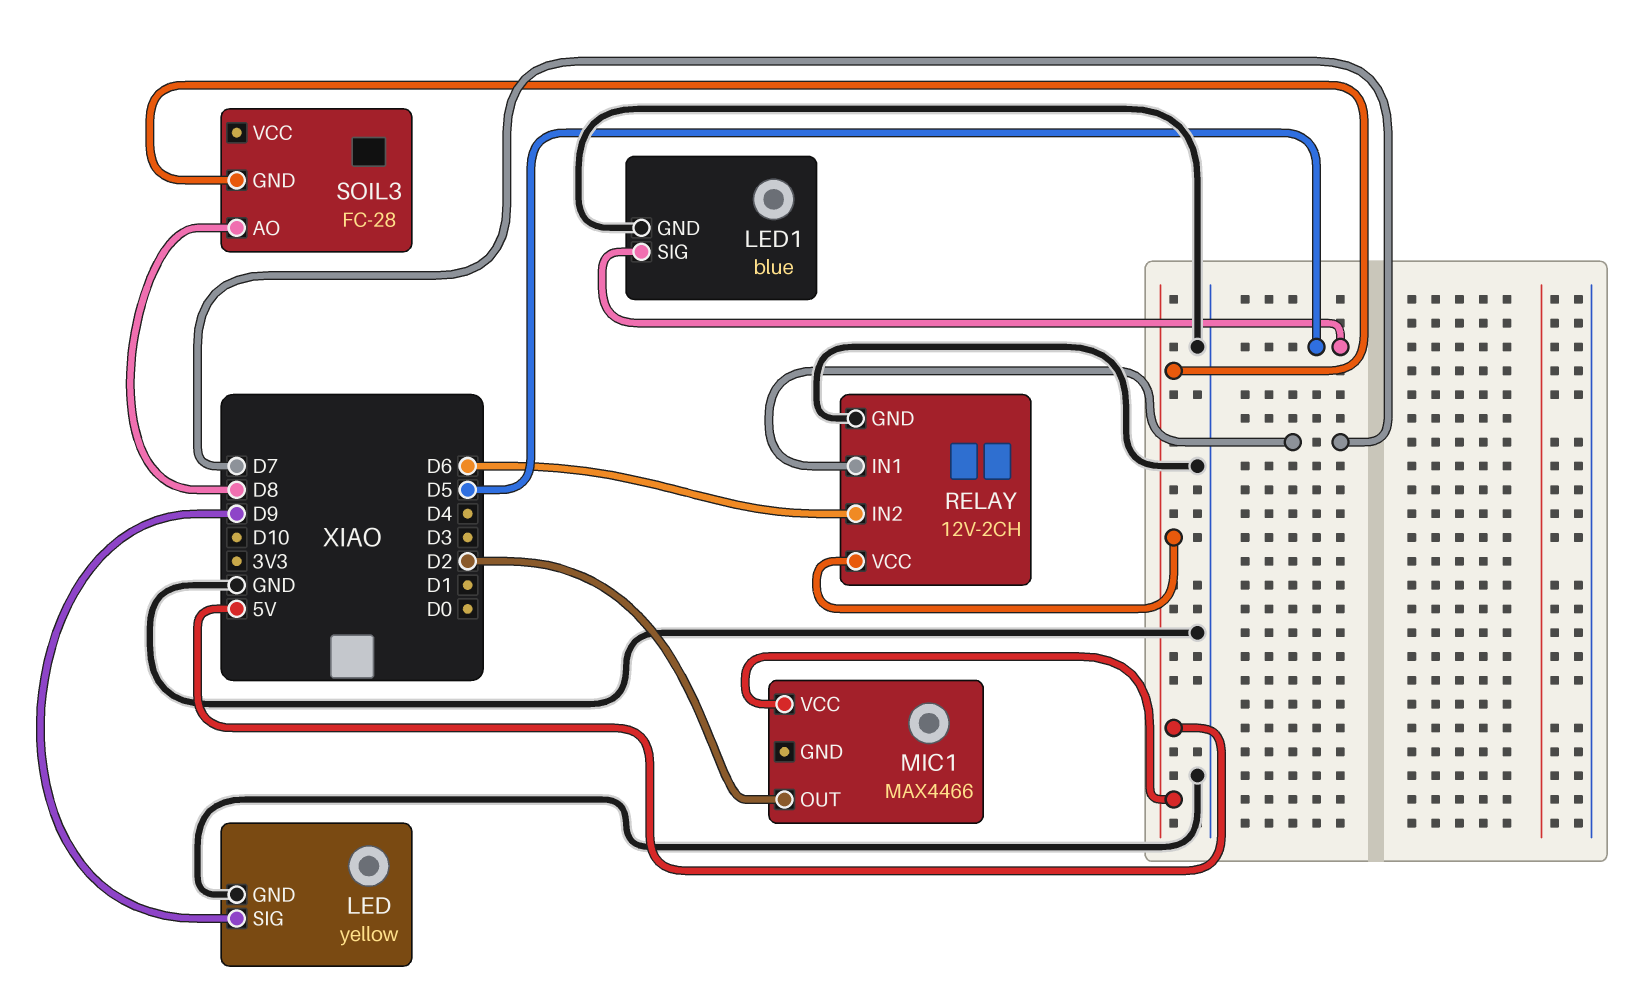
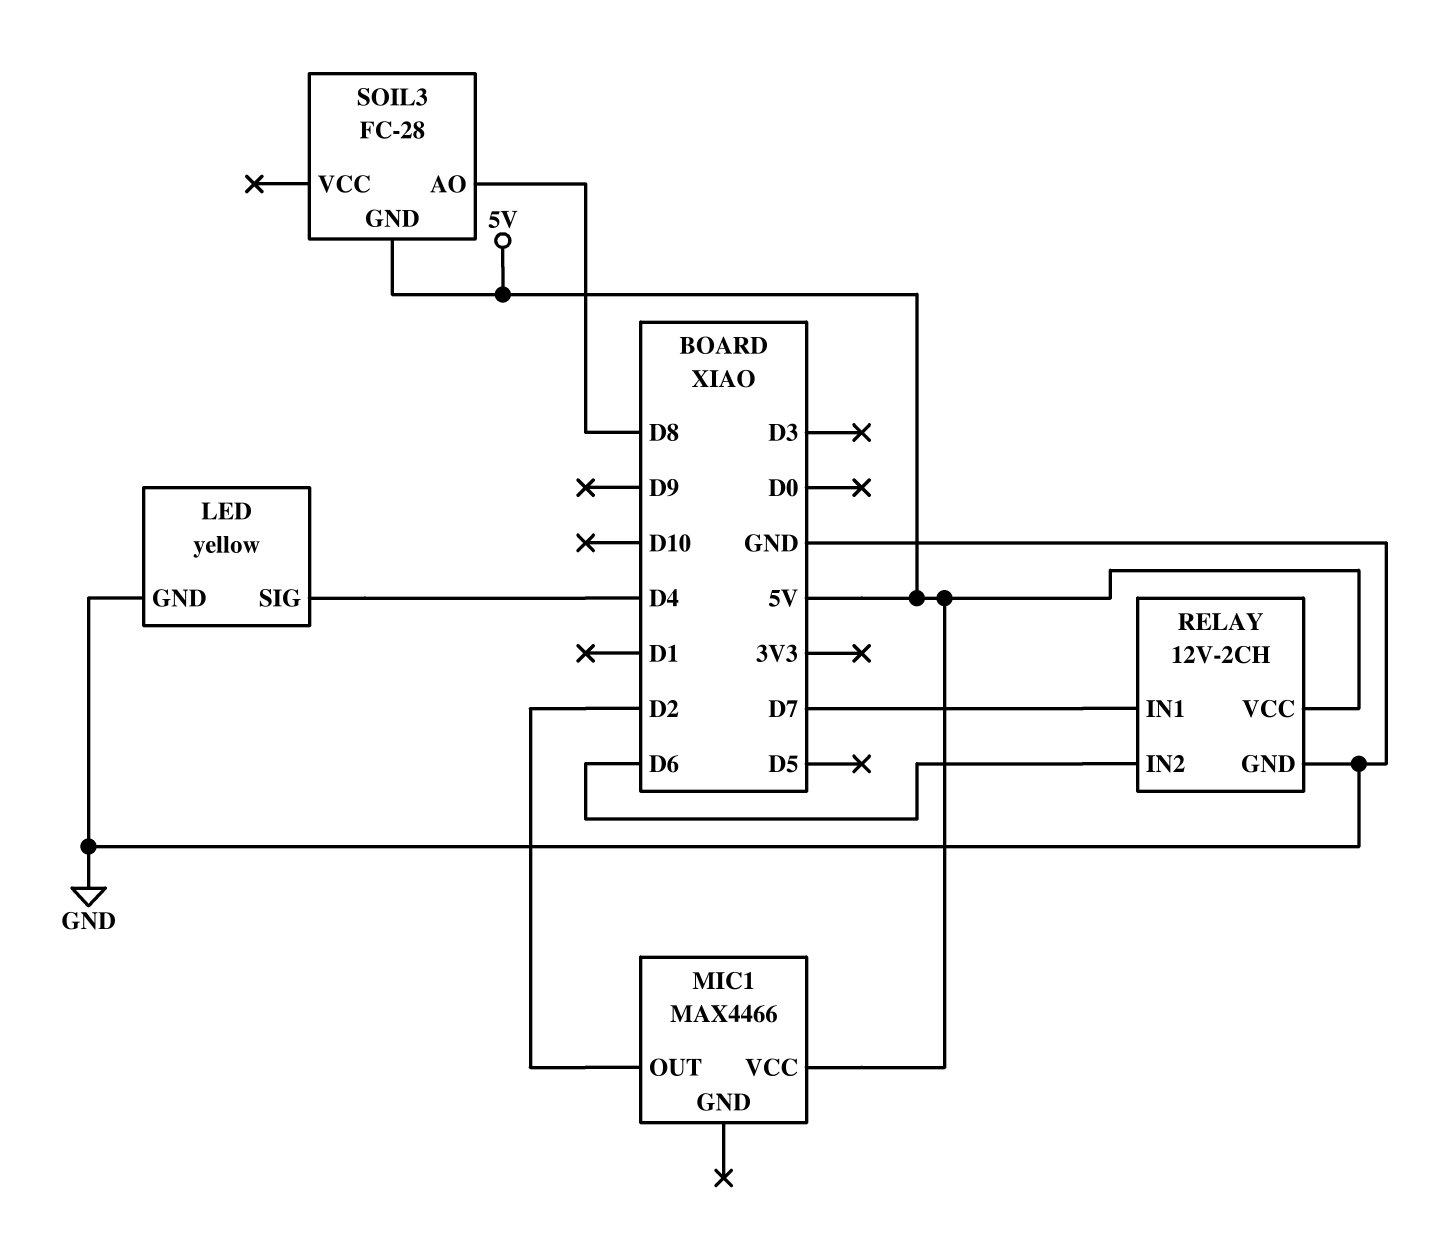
LED pin SIG: D9 -> D4
LED1: blue -> none
LED1 pin GND: GND -> none
LED1 pin SIG: D5 -> none

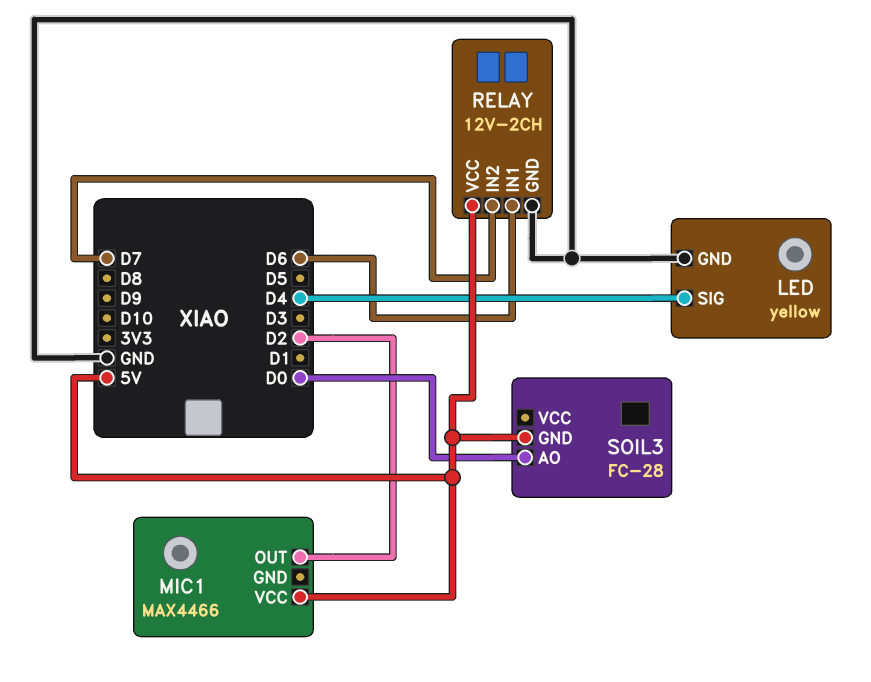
RELAY pin IN1: D7 -> D6
RELAY pin IN2: D6 -> D7
SOIL3 pin AO: D8 -> D0

